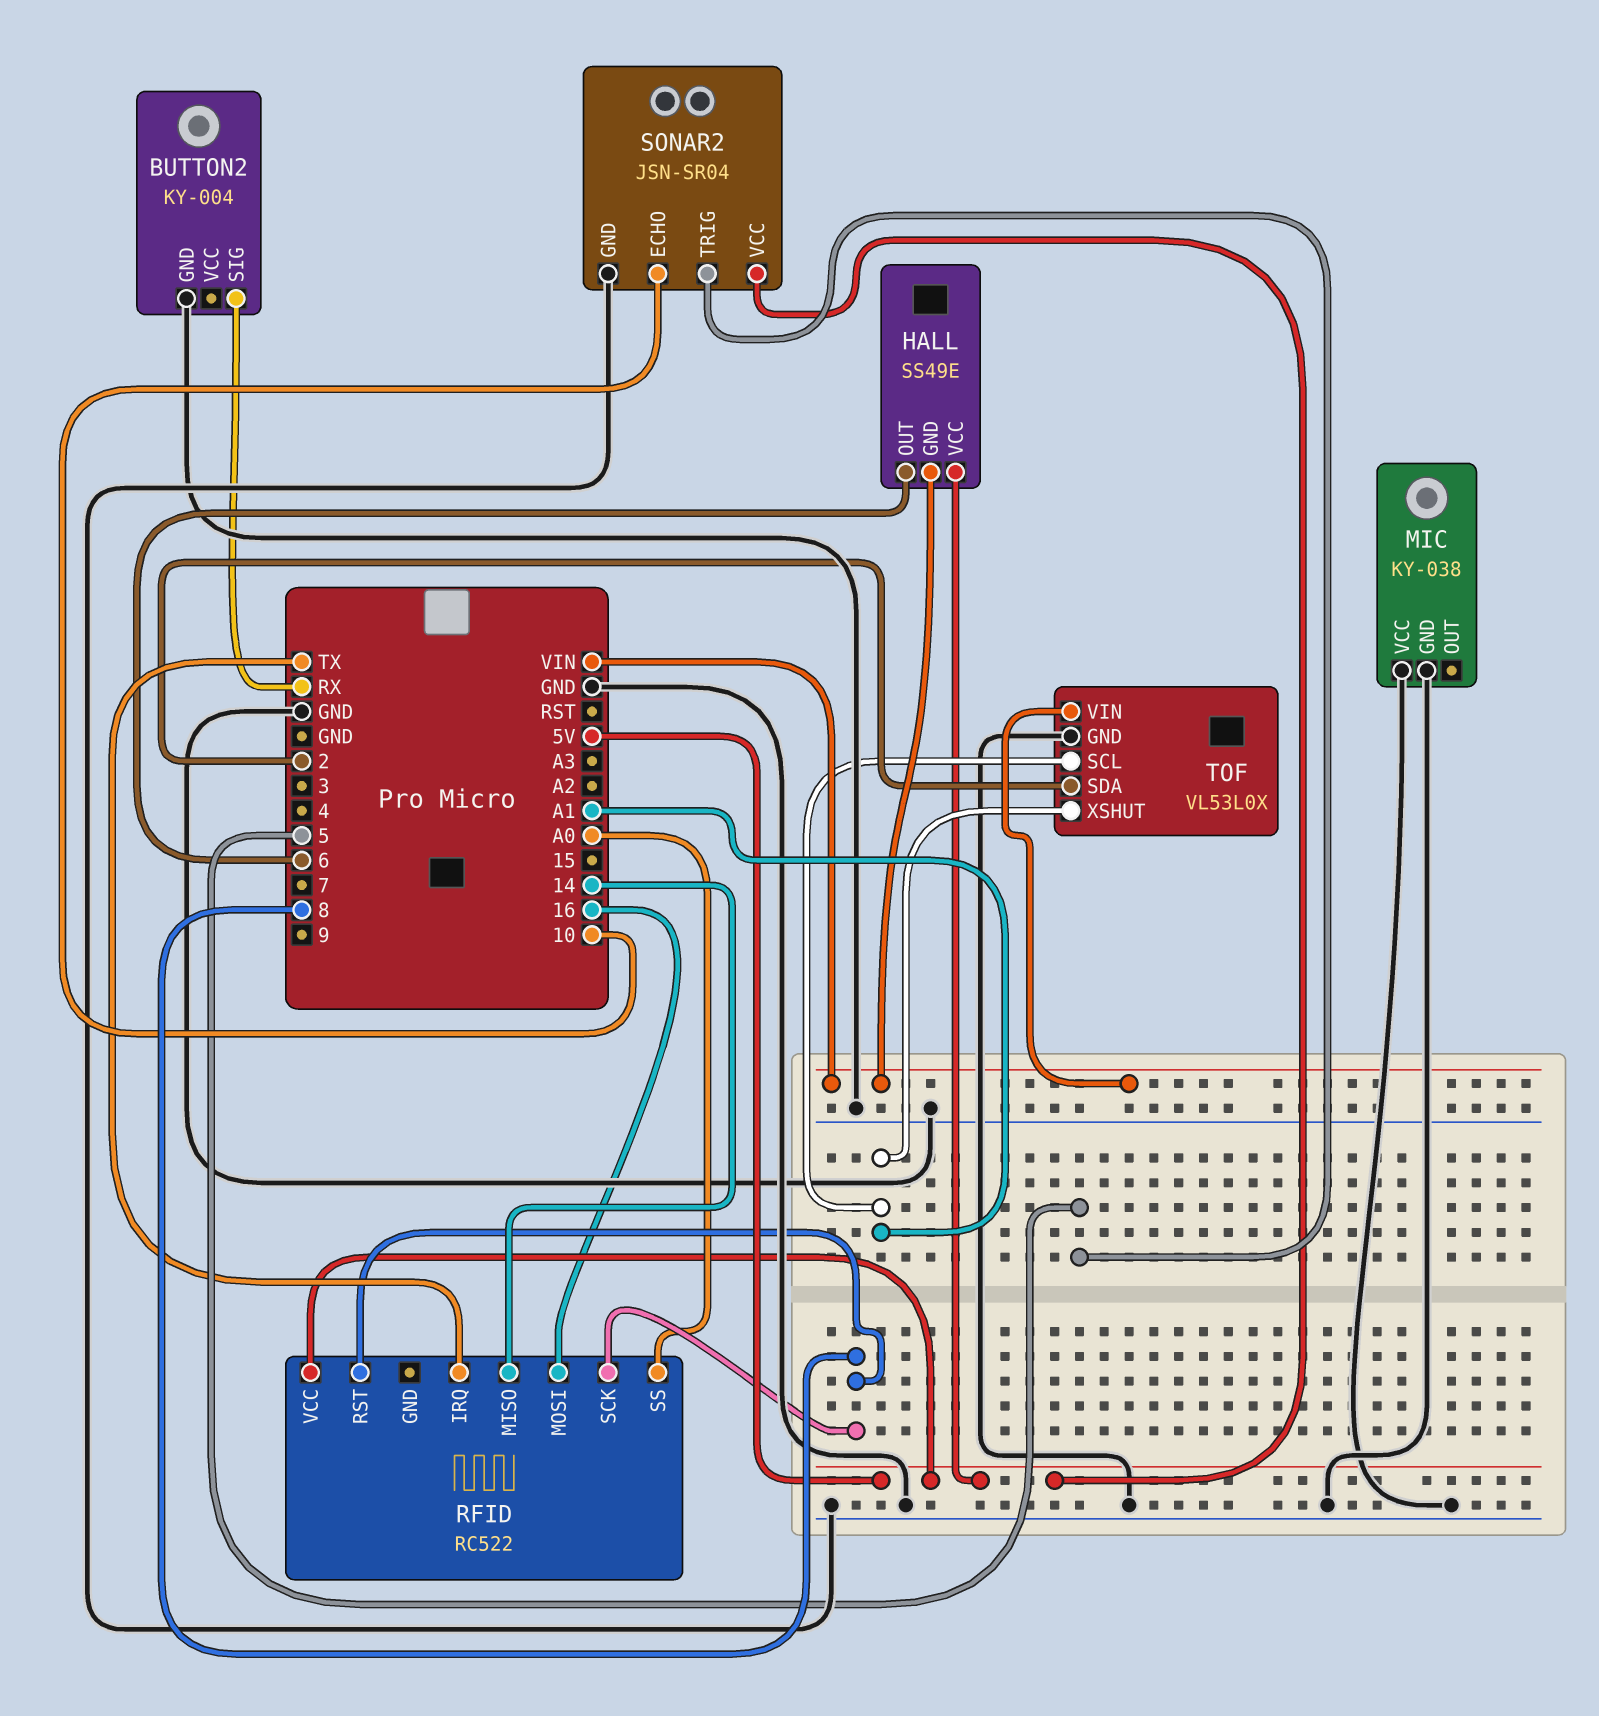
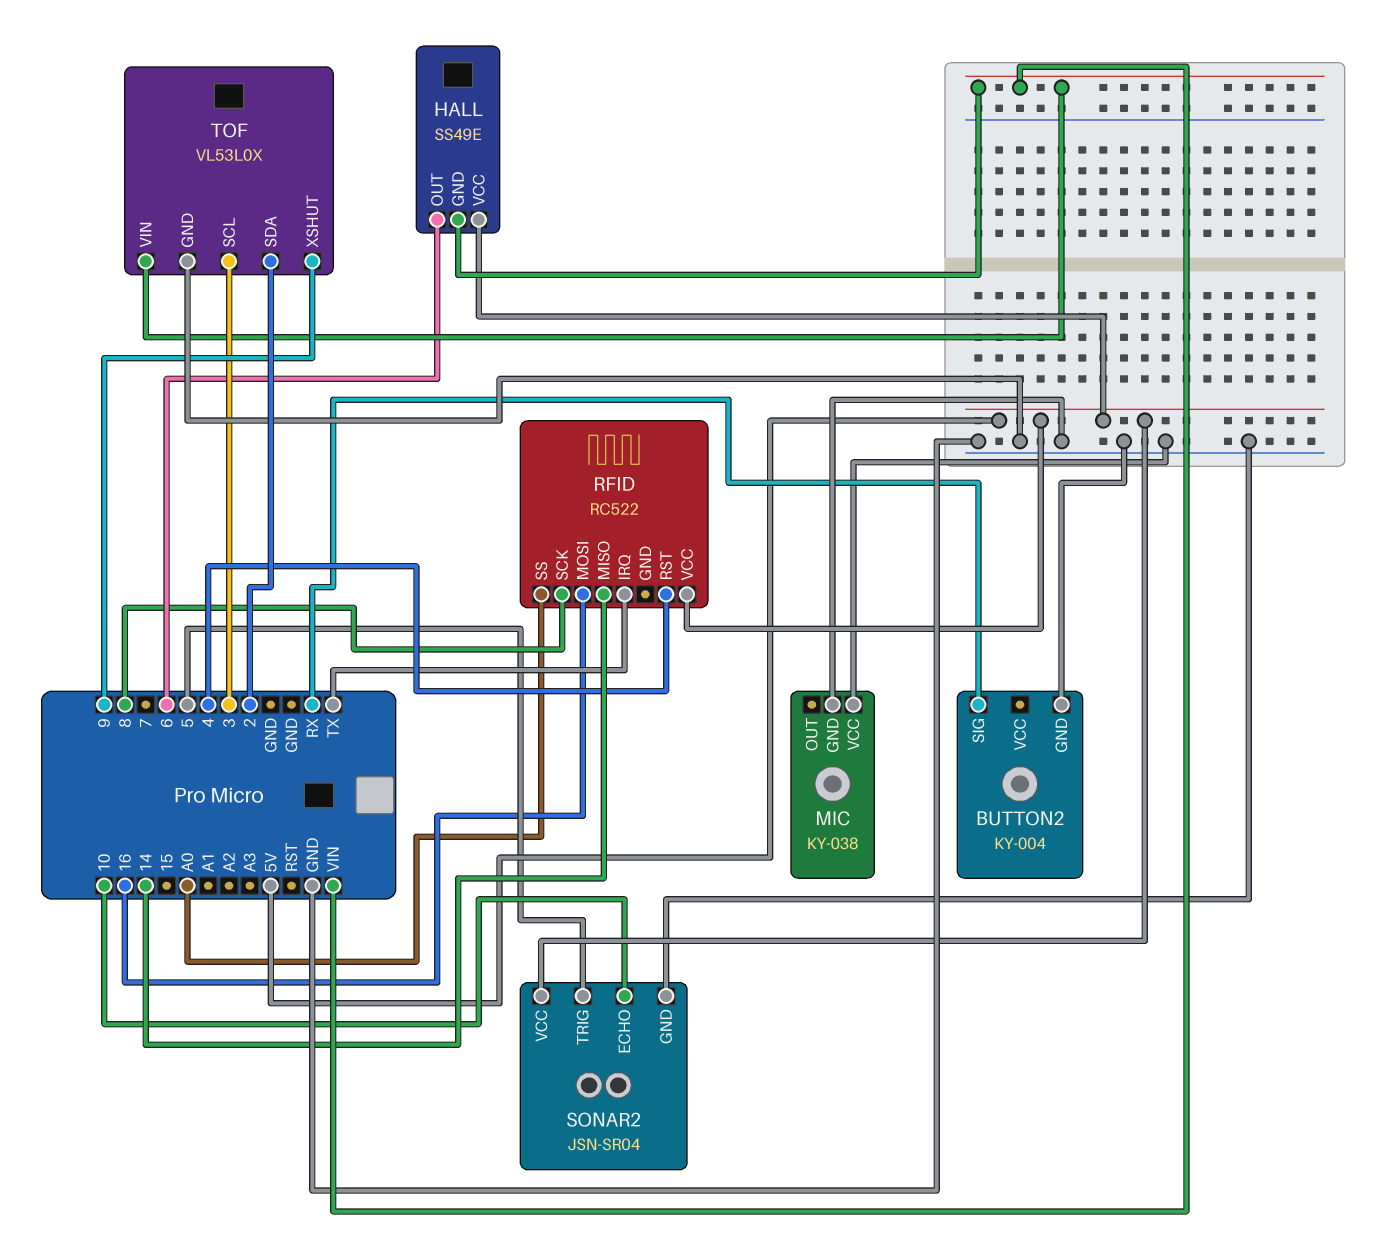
RFID pin RST: 8 -> 4
TOF pin SCL: A1 -> 3
TOF pin XSHUT: A1 -> 9

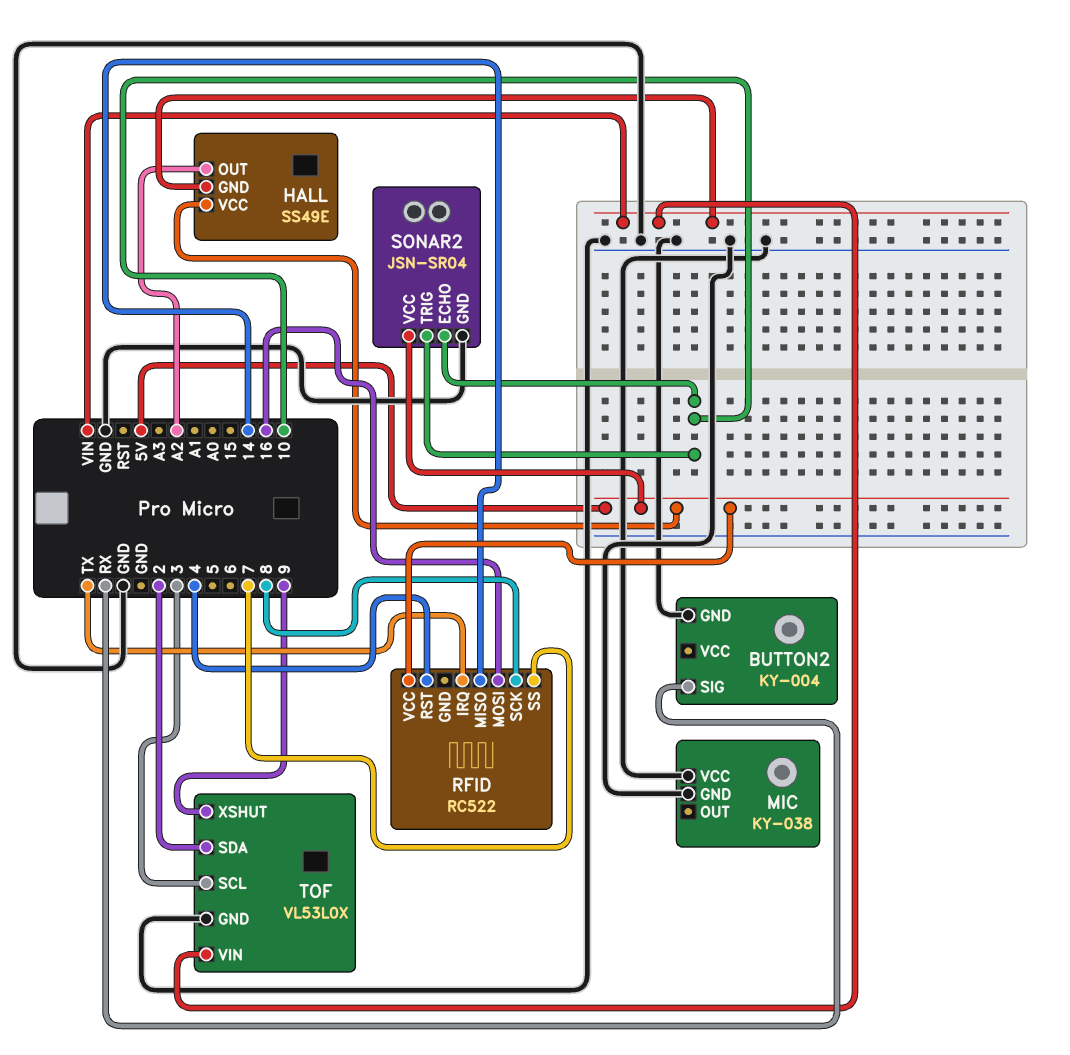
HALL pin OUT: 6 -> A2
RFID pin SS: A0 -> 7
SONAR2 pin TRIG: 5 -> 10

